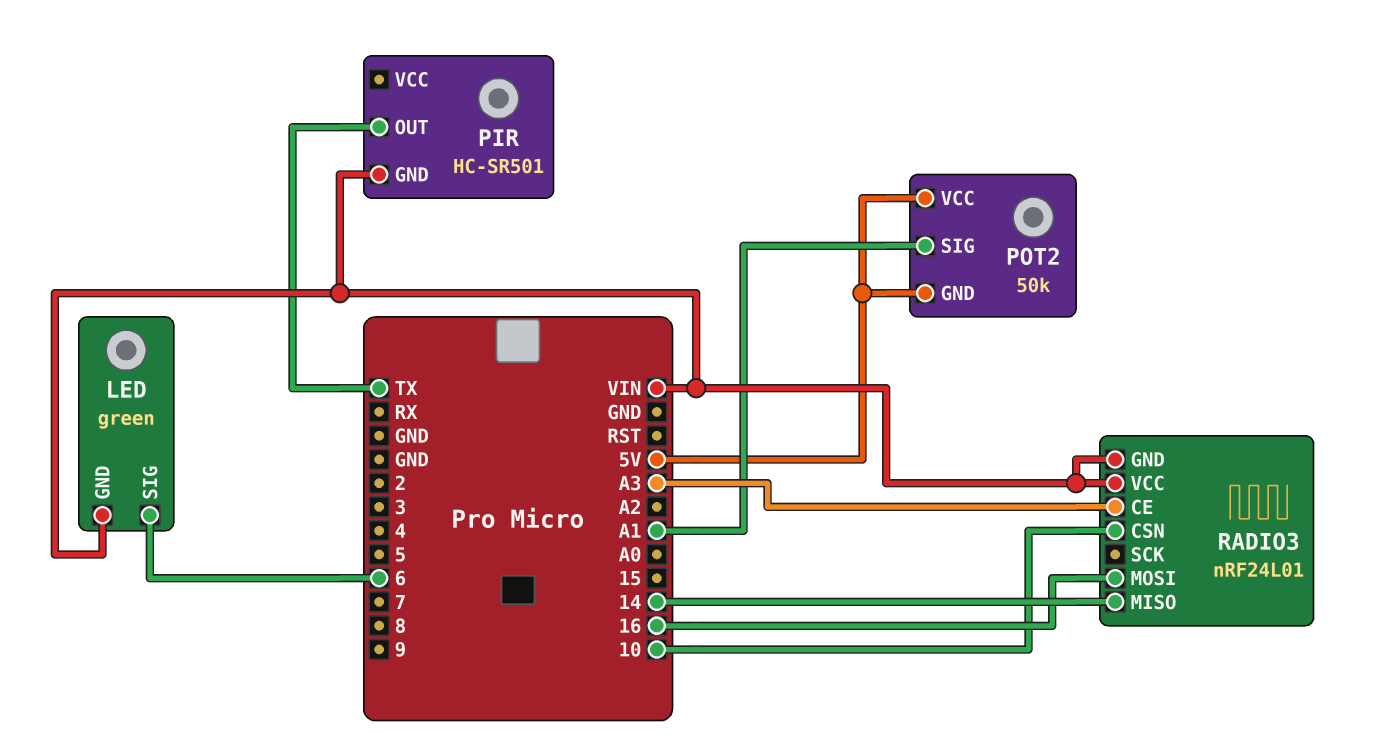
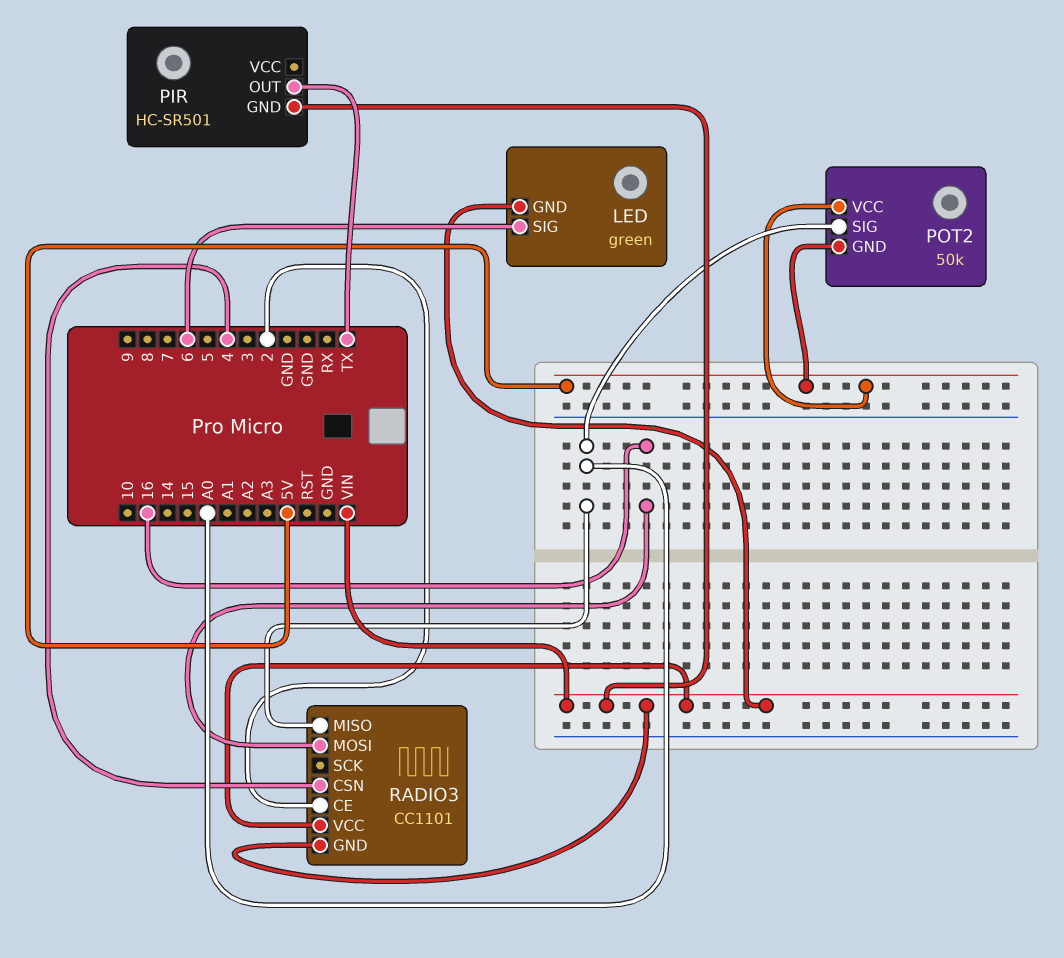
POT2 pin SIG: A1 -> A0
RADIO3: nRF24L01 -> CC1101
RADIO3 pin CE: A3 -> 2
RADIO3 pin CSN: 10 -> 4
RADIO3 pin MISO: 14 -> A0

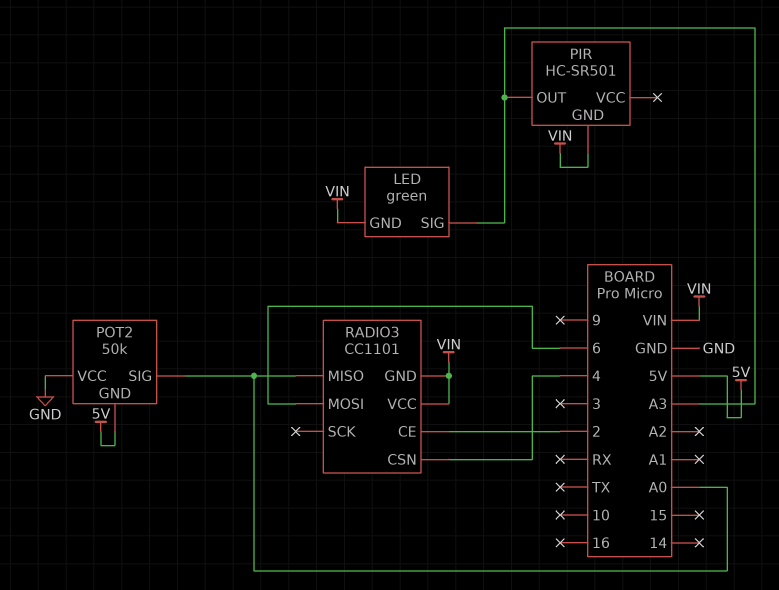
LED pin SIG: 6 -> A3
PIR pin OUT: TX -> A3
POT2 pin VCC: 5V -> GND
RADIO3 pin MOSI: 16 -> 6

